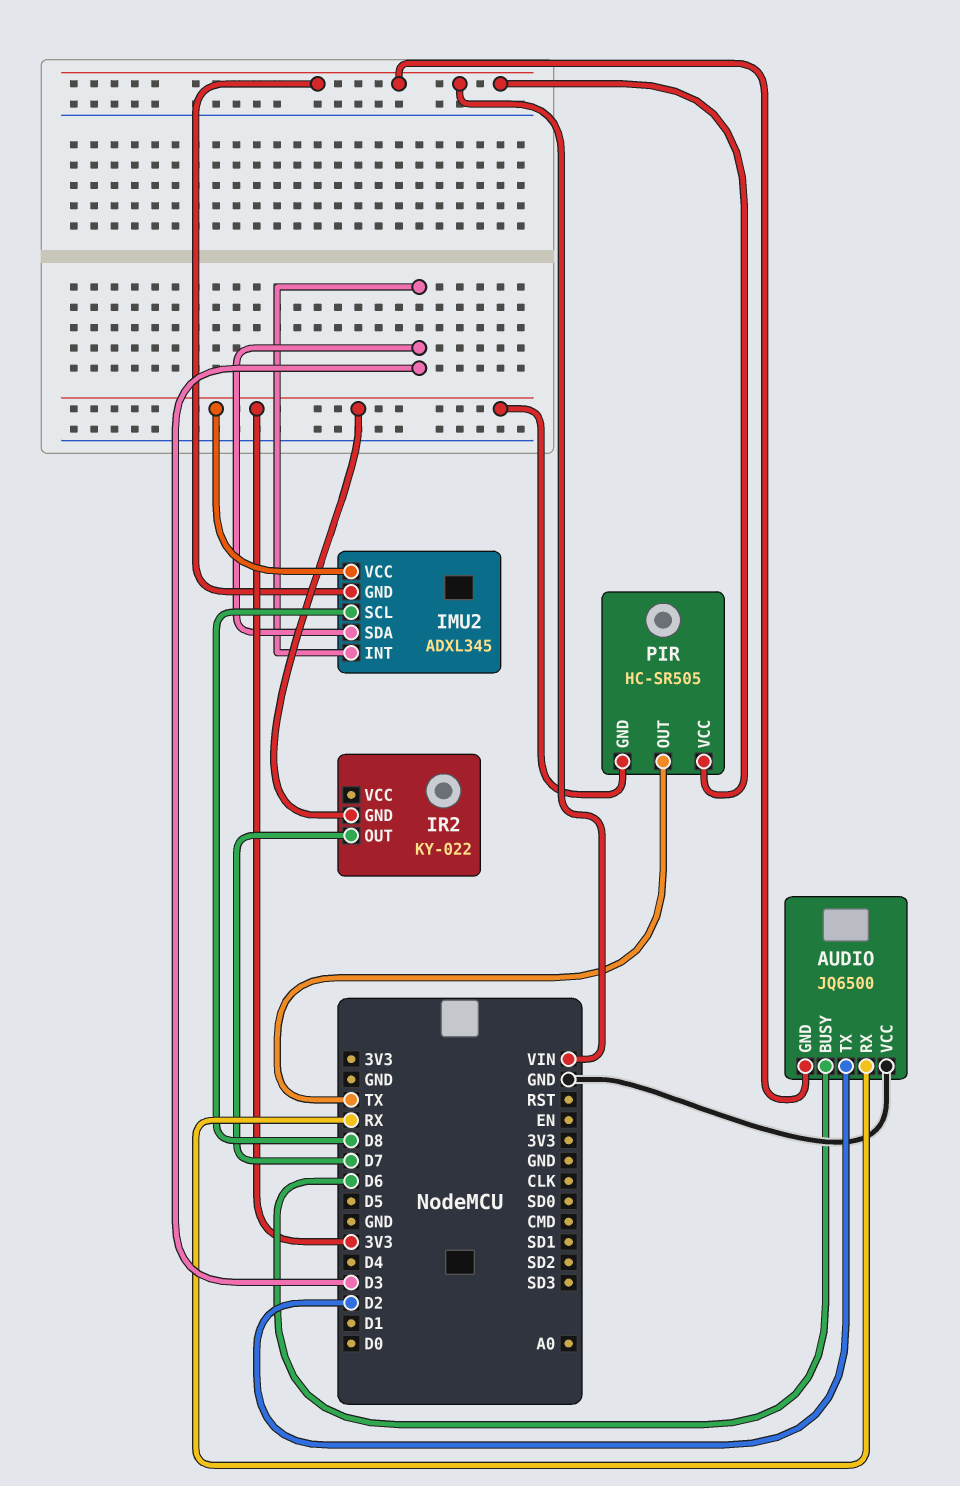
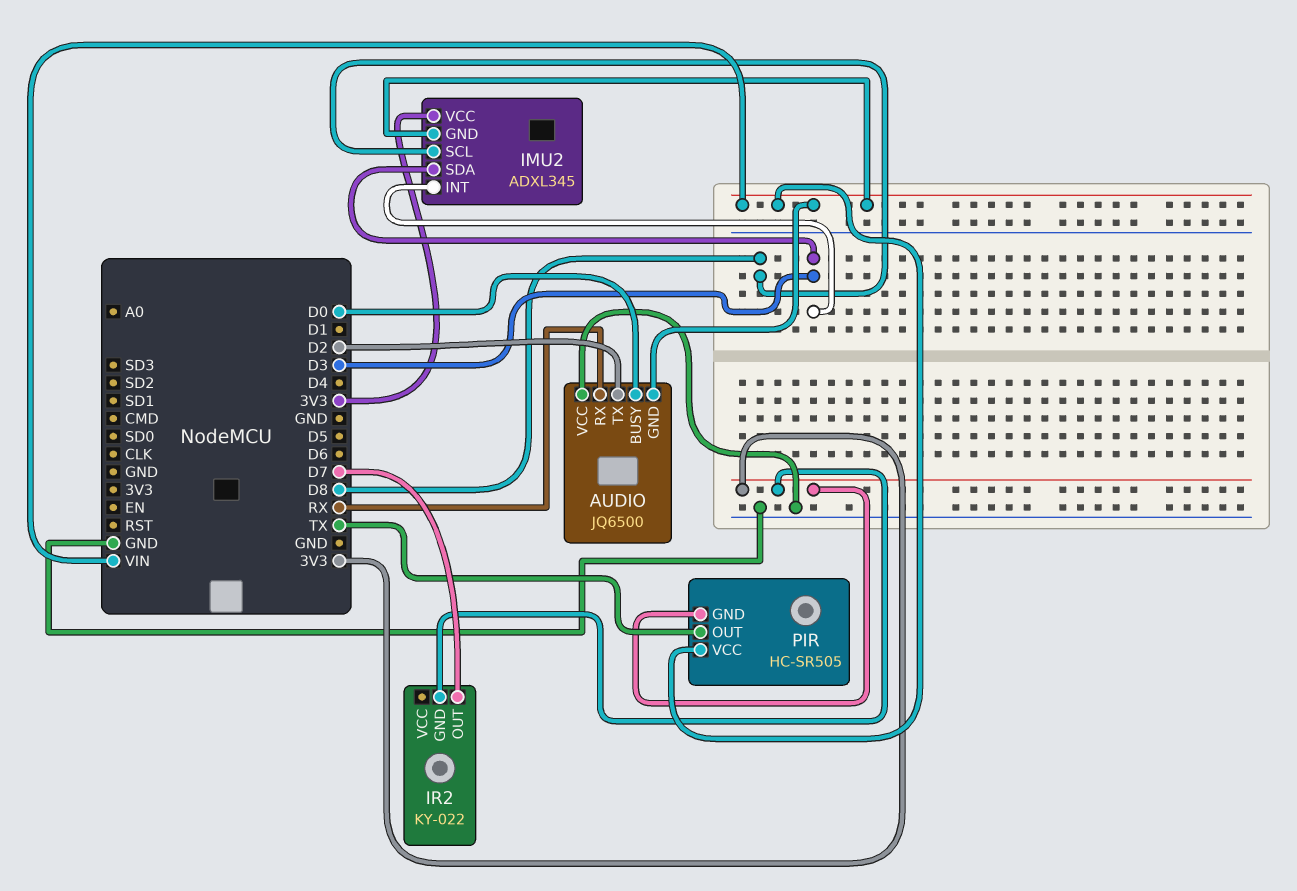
AUDIO pin BUSY: D6 -> D0

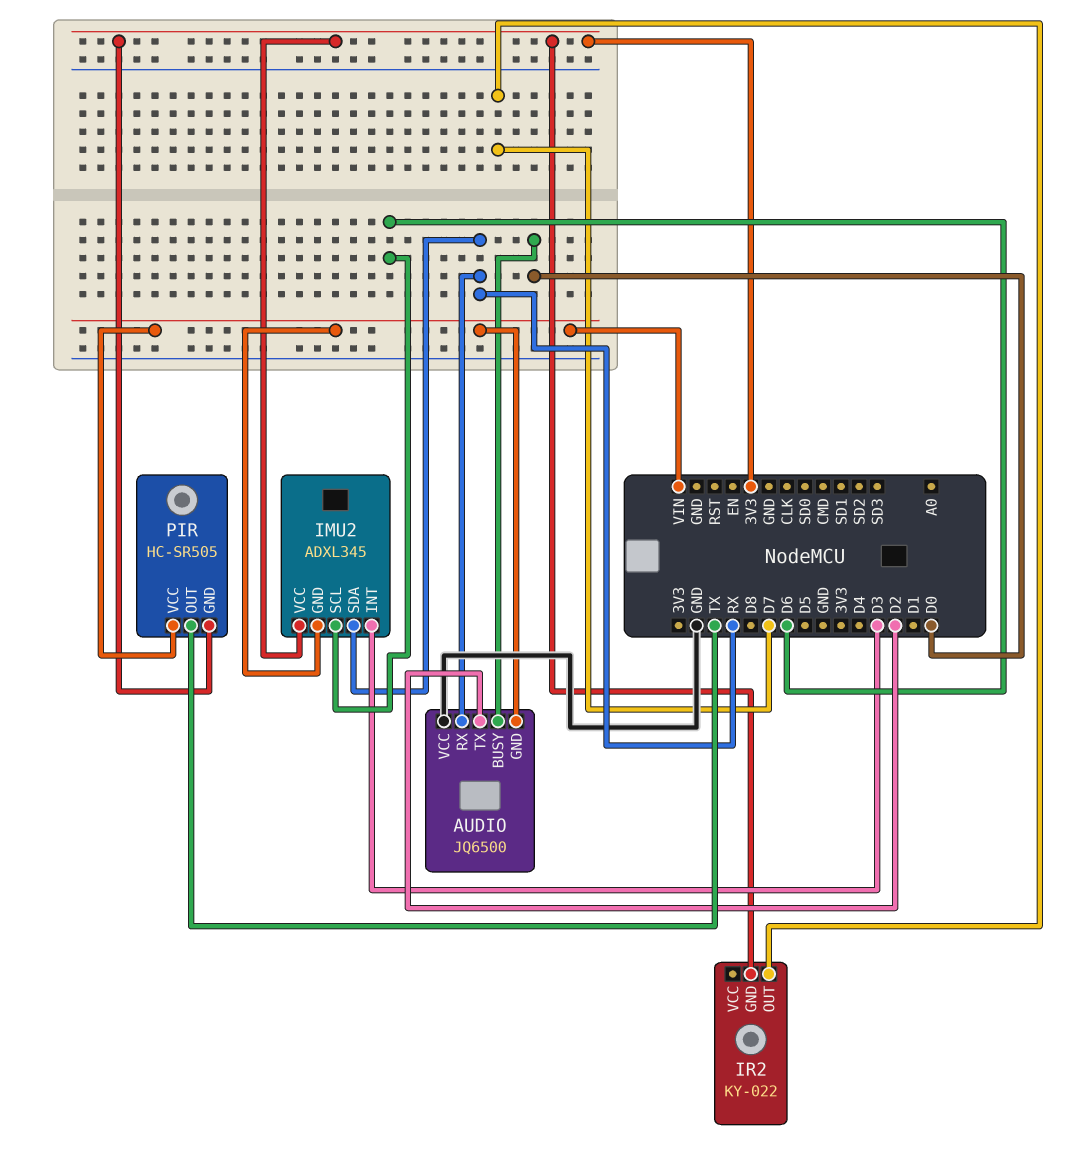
IMU2 pin SCL: D8 -> D6
IMU2 pin SDA: D3 -> RX

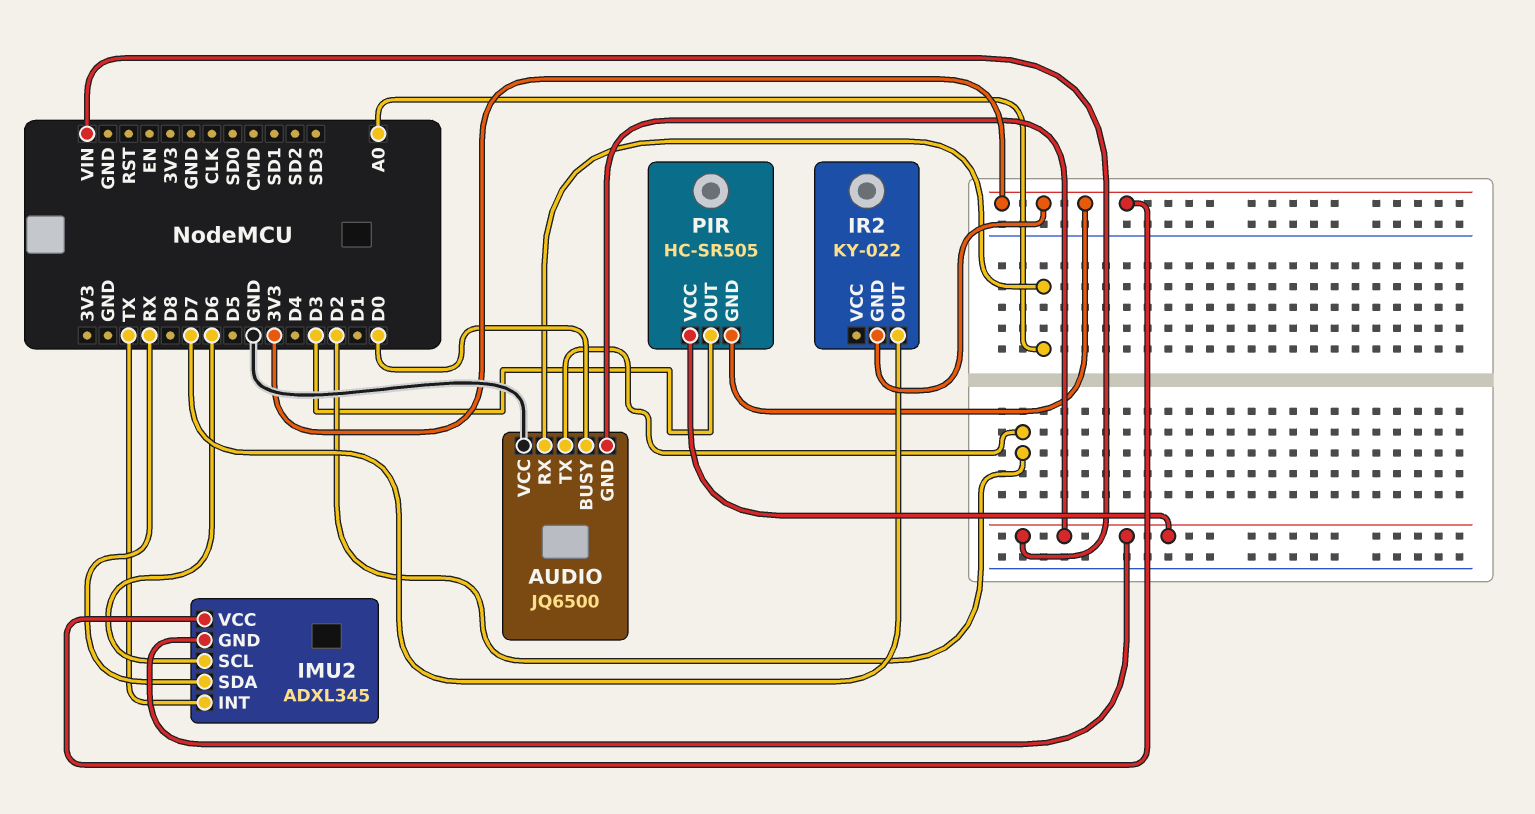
AUDIO pin RX: RX -> A0
IMU2 pin INT: D3 -> TX
PIR pin OUT: TX -> D3

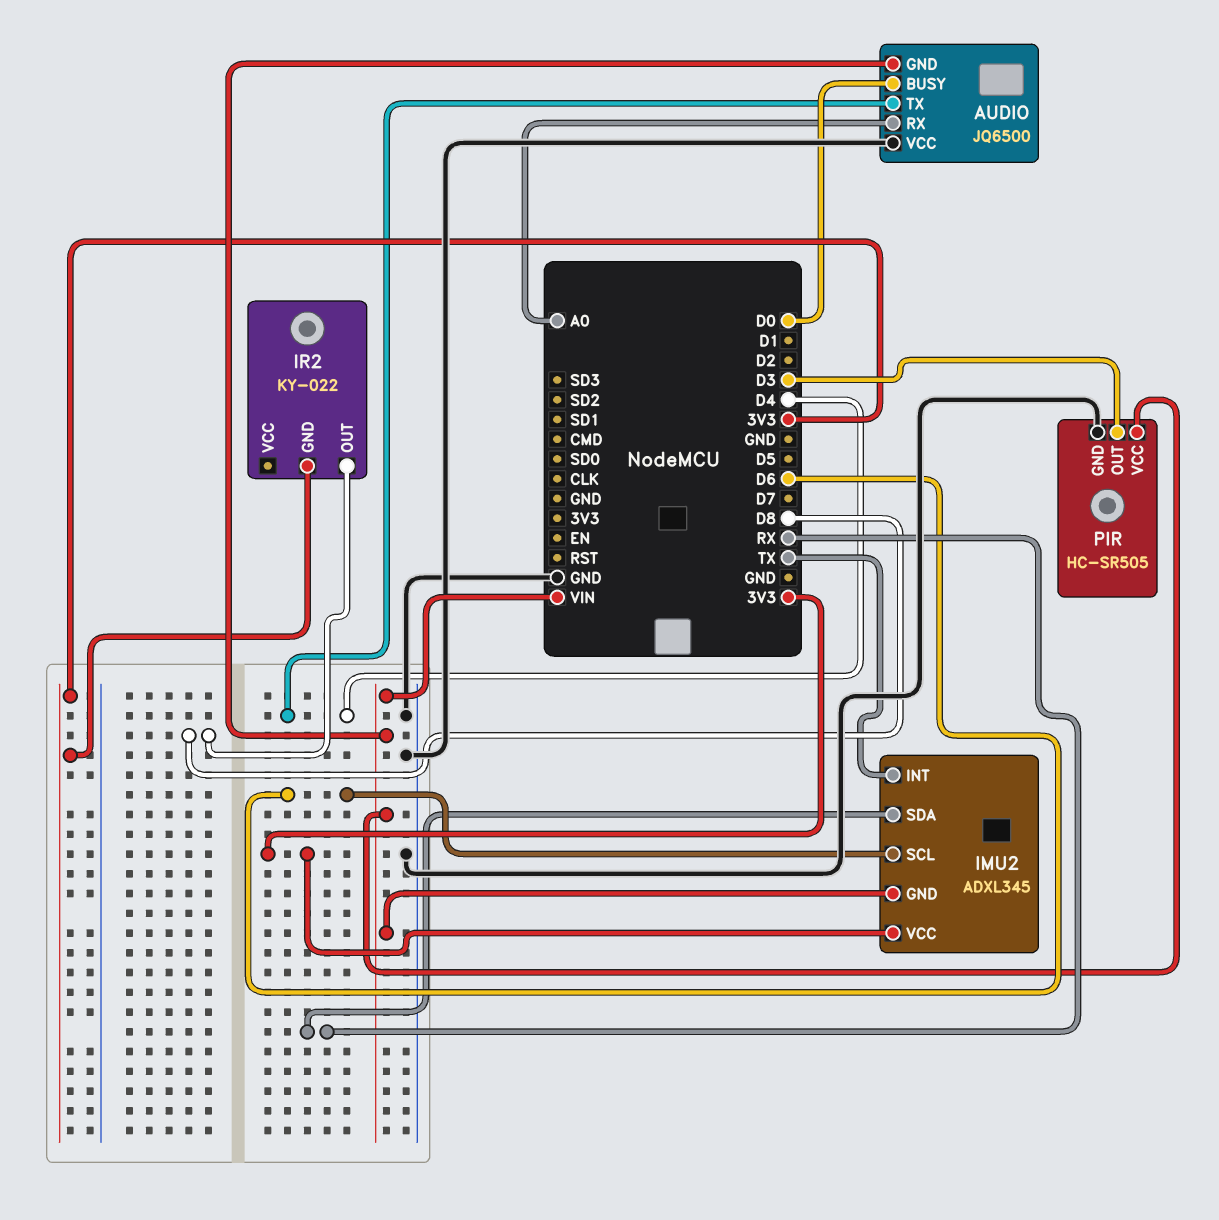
AUDIO pin TX: D2 -> D4
IR2 pin OUT: D7 -> D8
PIR pin GND: 3V3 -> GND

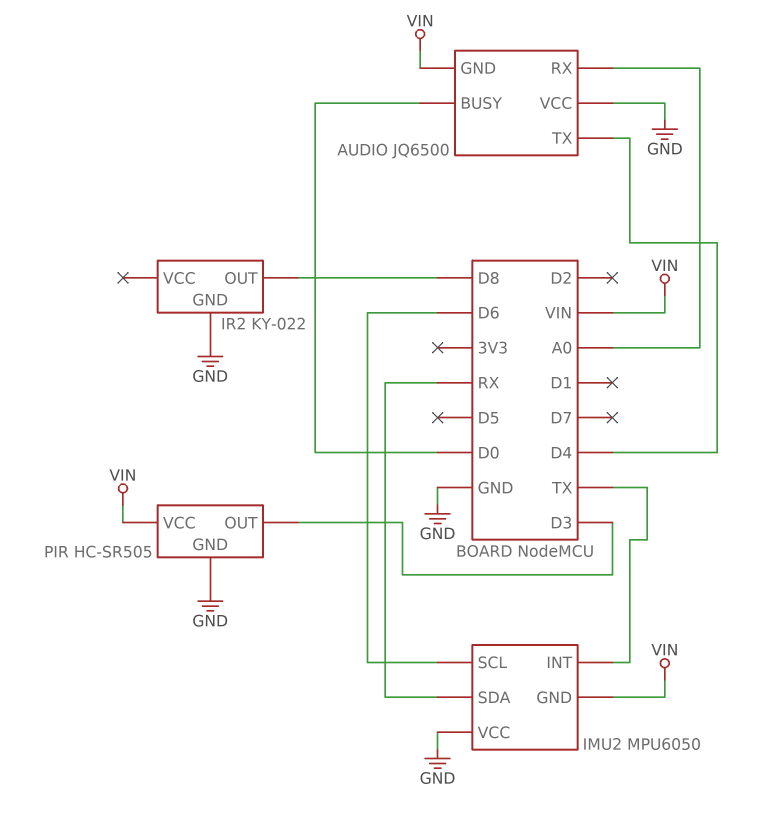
IMU2: ADXL345 -> MPU6050
IMU2 pin VCC: 3V3 -> GND
IR2 pin GND: 3V3 -> GND

